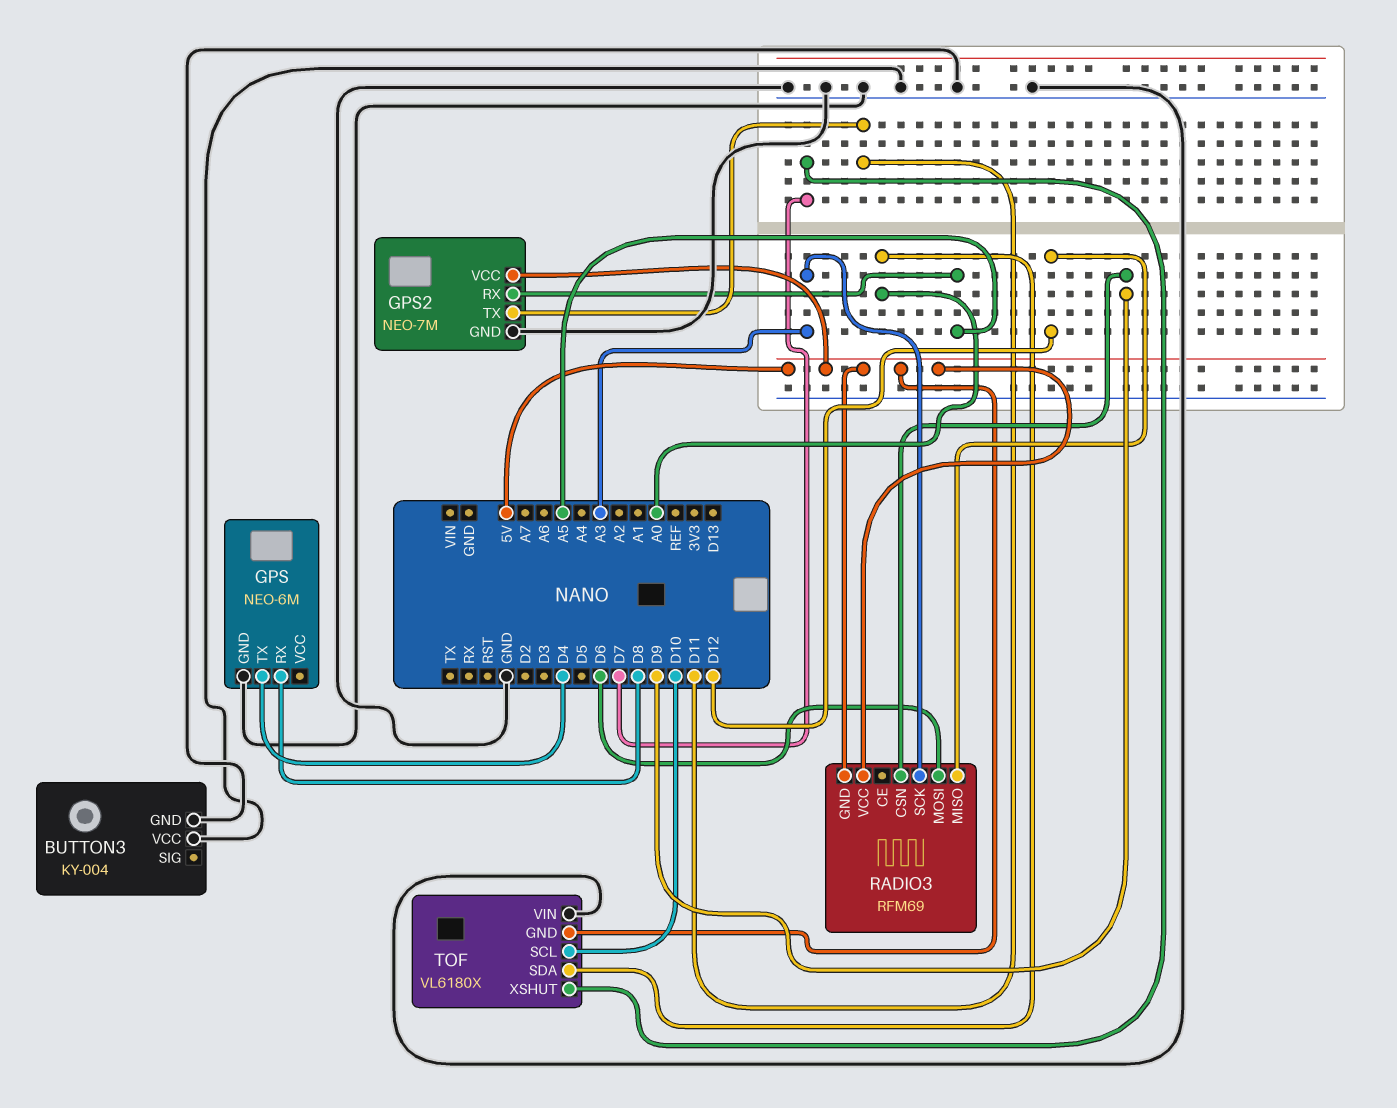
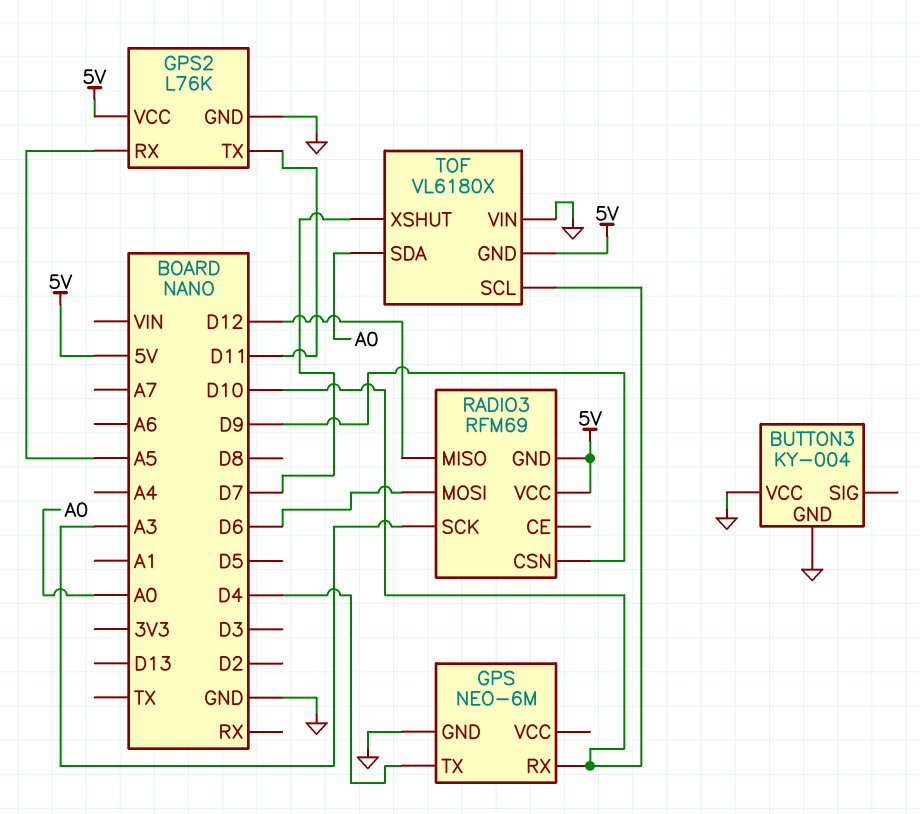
GPS pin RX: D8 -> D10
GPS2: NEO-7M -> L76K

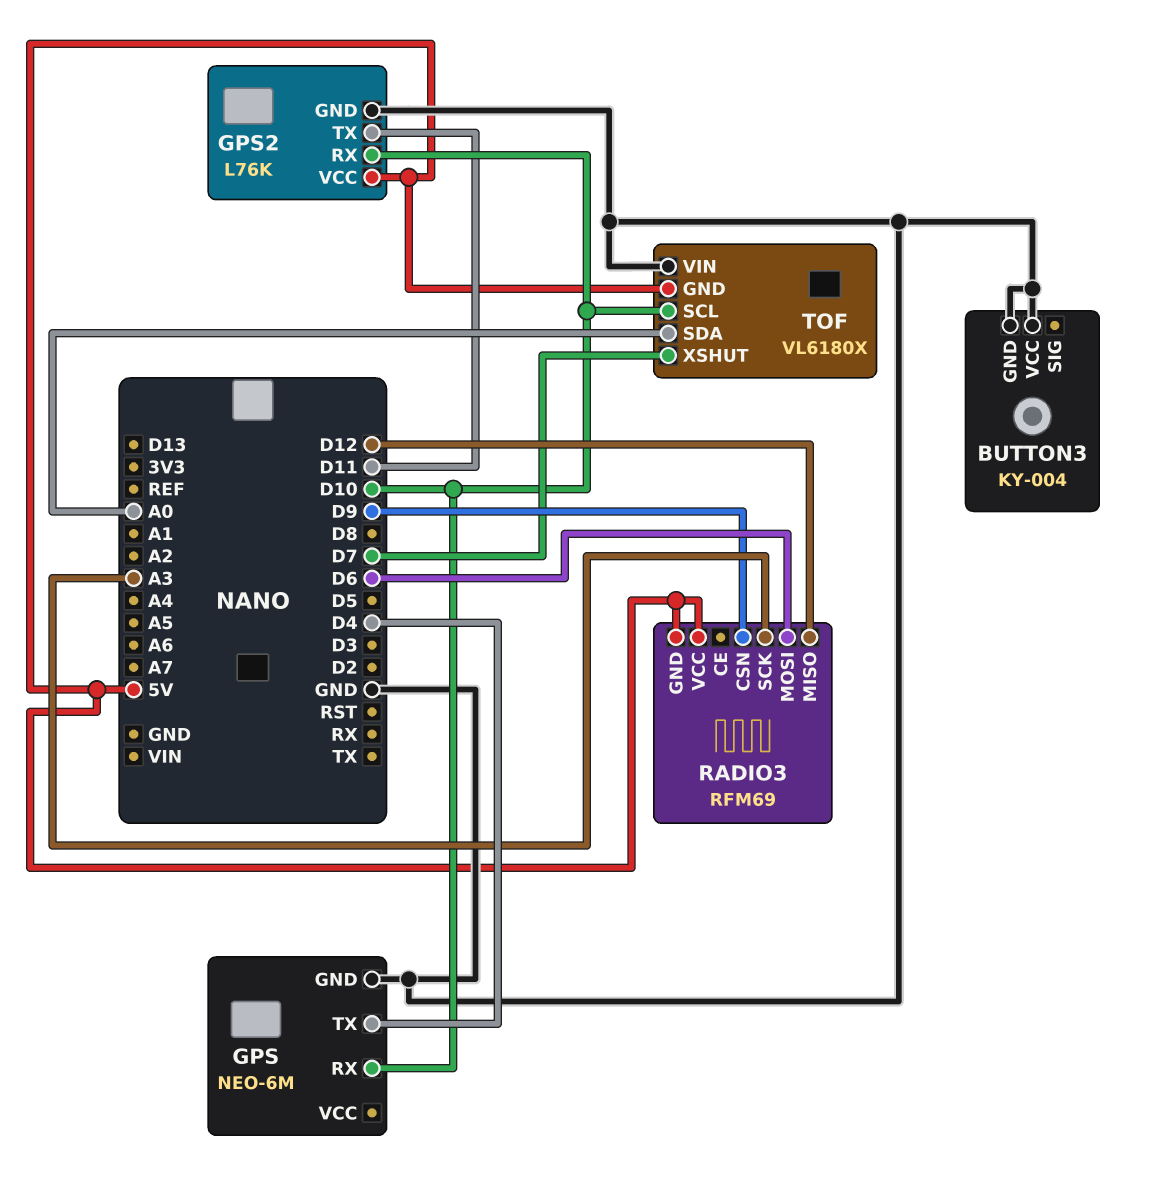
GPS2 pin RX: A5 -> D10

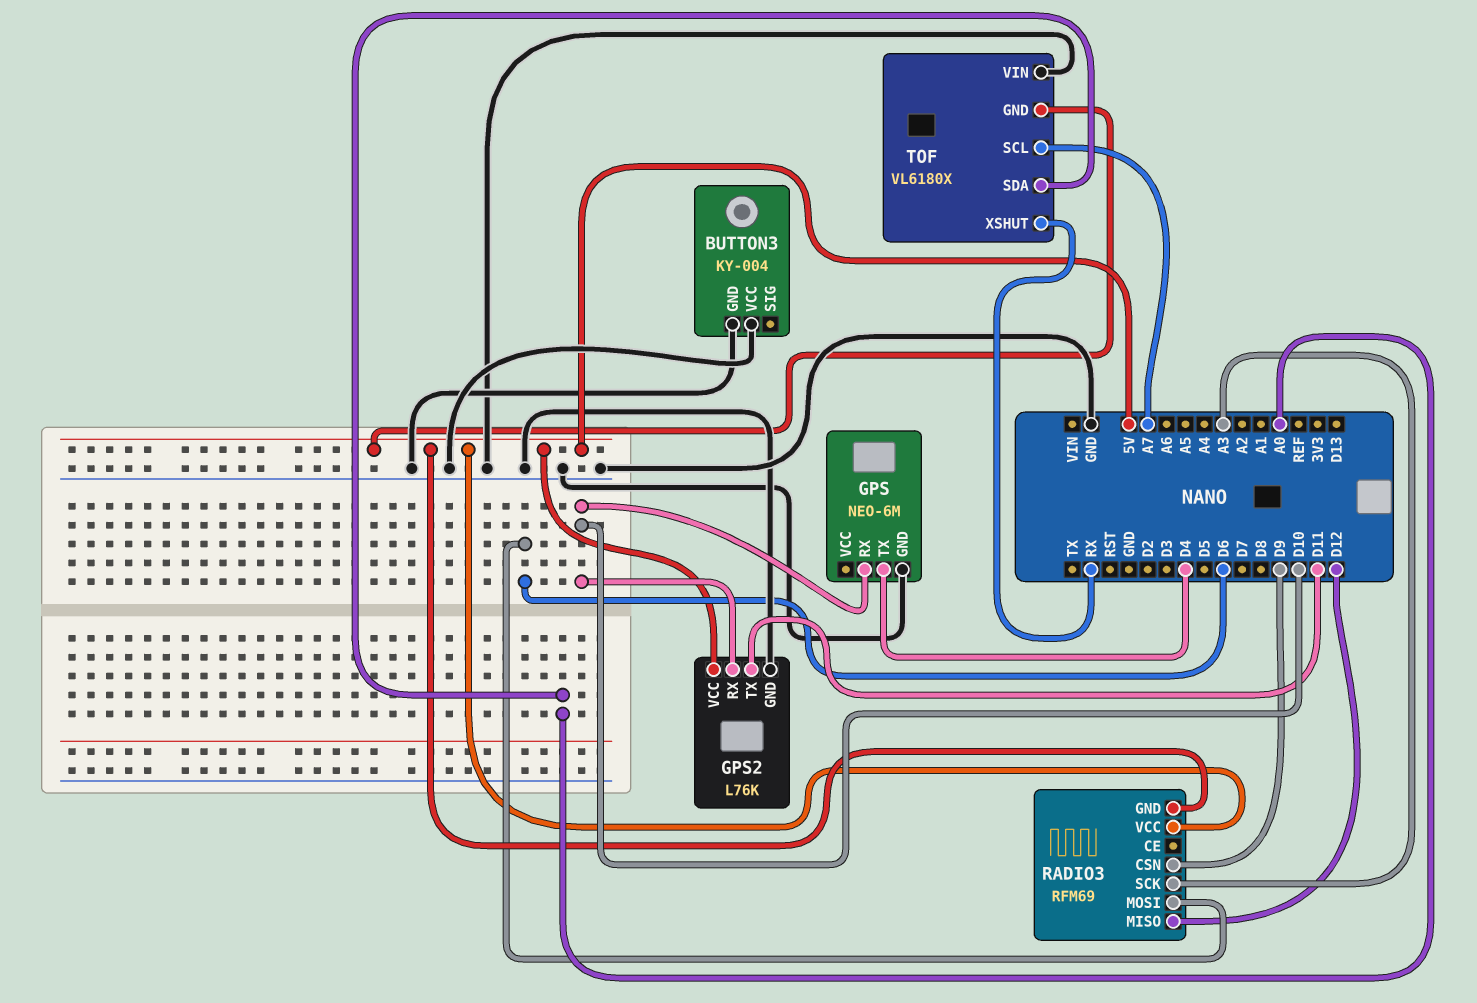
TOF pin SCL: D10 -> A7
TOF pin XSHUT: D7 -> RX

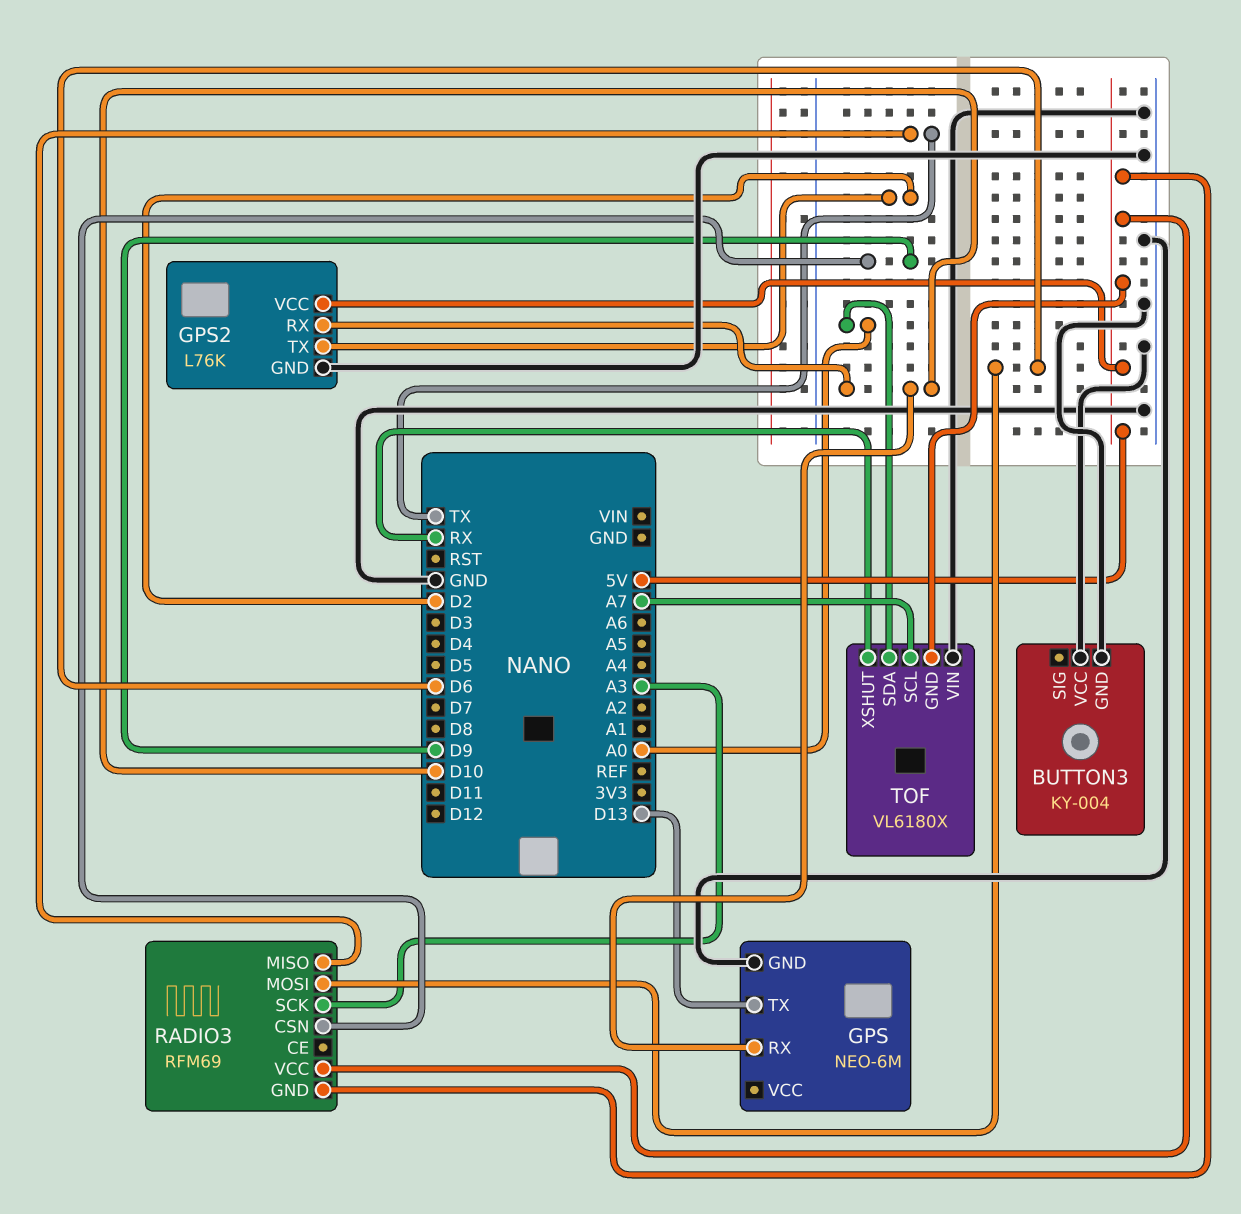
GPS pin TX: D4 -> D13
GPS2 pin TX: D11 -> D2
RADIO3 pin MISO: D12 -> TX

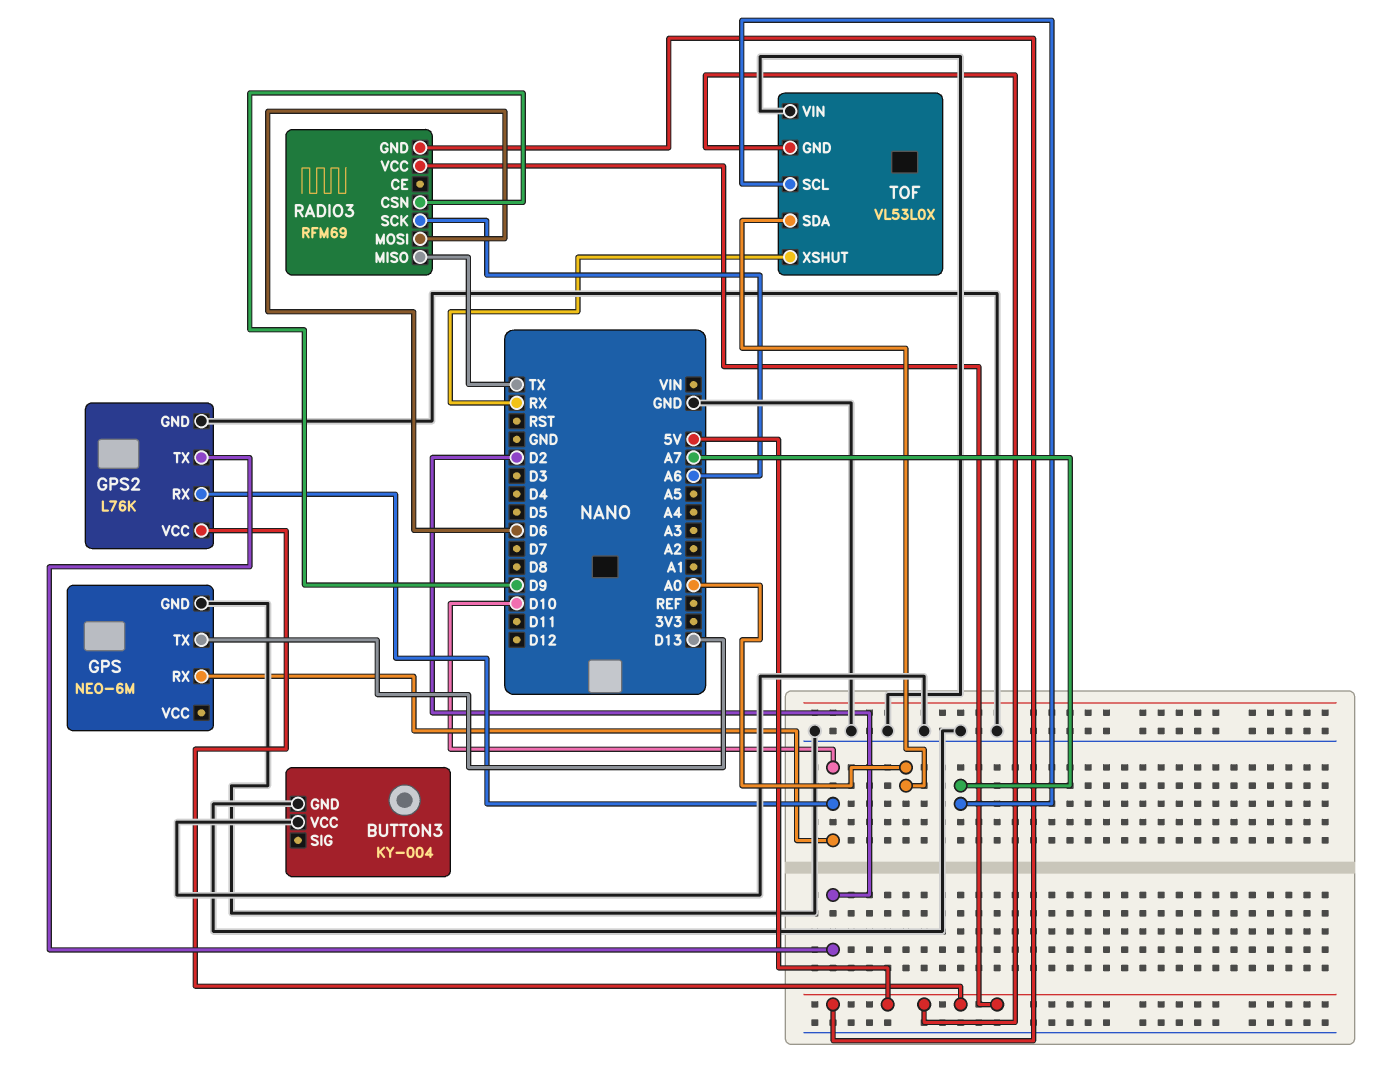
RADIO3 pin SCK: A3 -> A6
TOF: VL6180X -> VL53L0X

